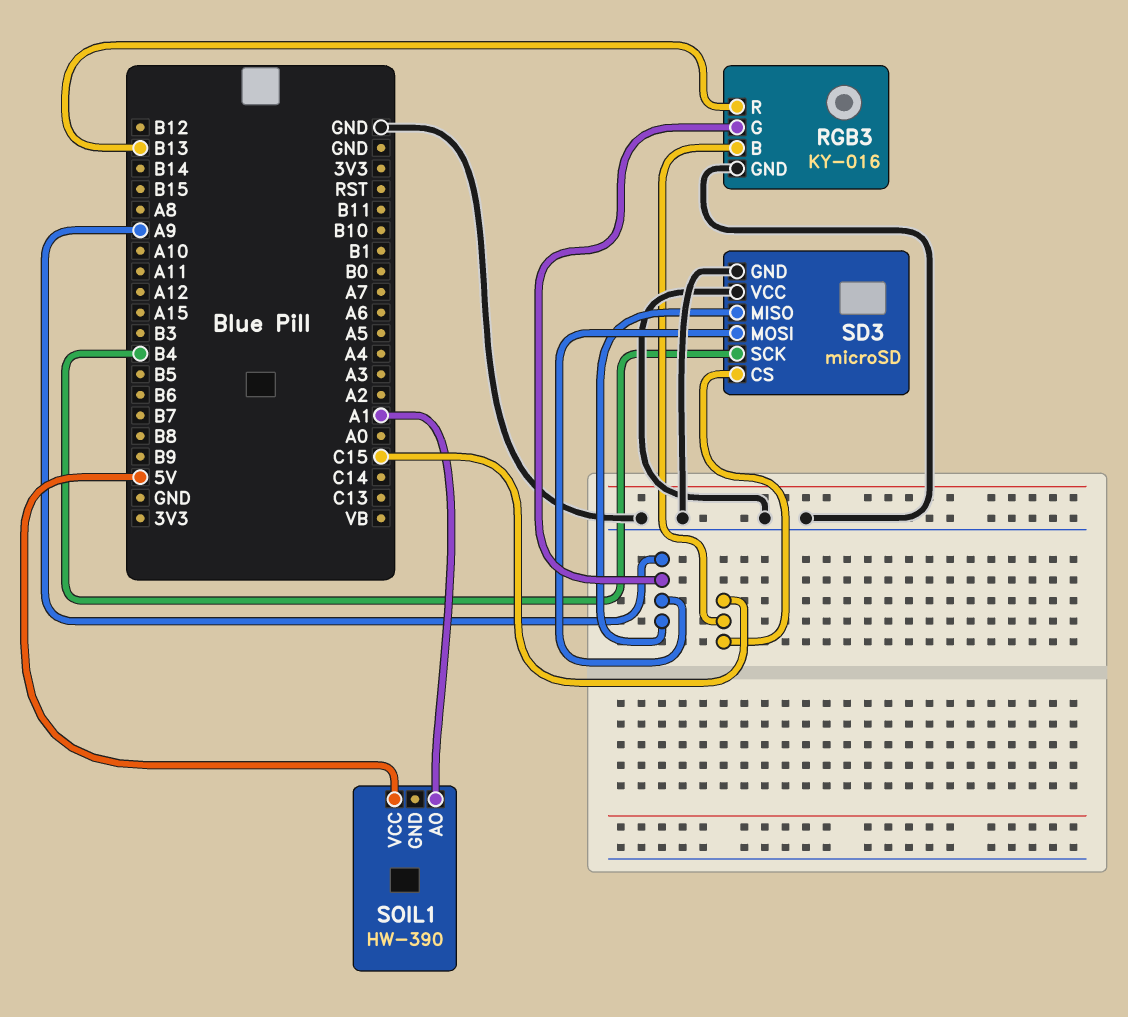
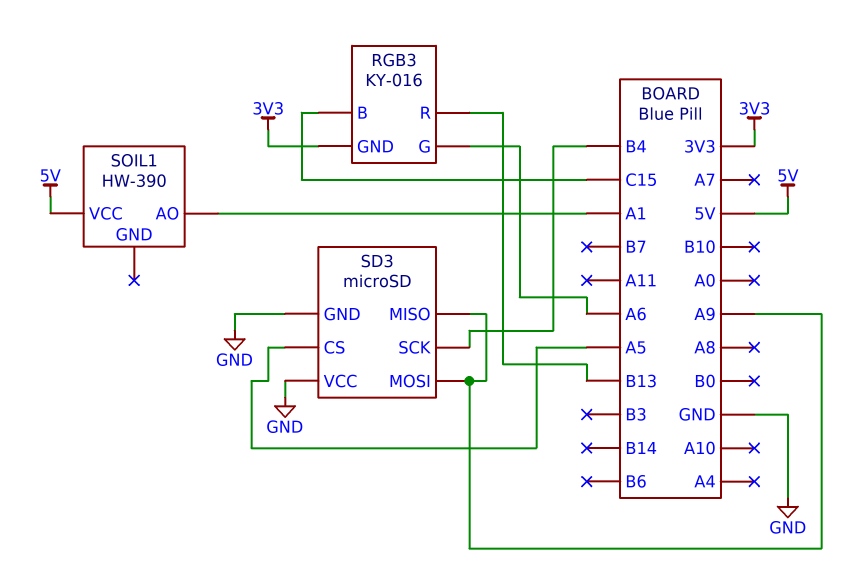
RGB3 pin G: A9 -> A6
RGB3 pin GND: GND -> 3V3
SD3 pin CS: C15 -> A5

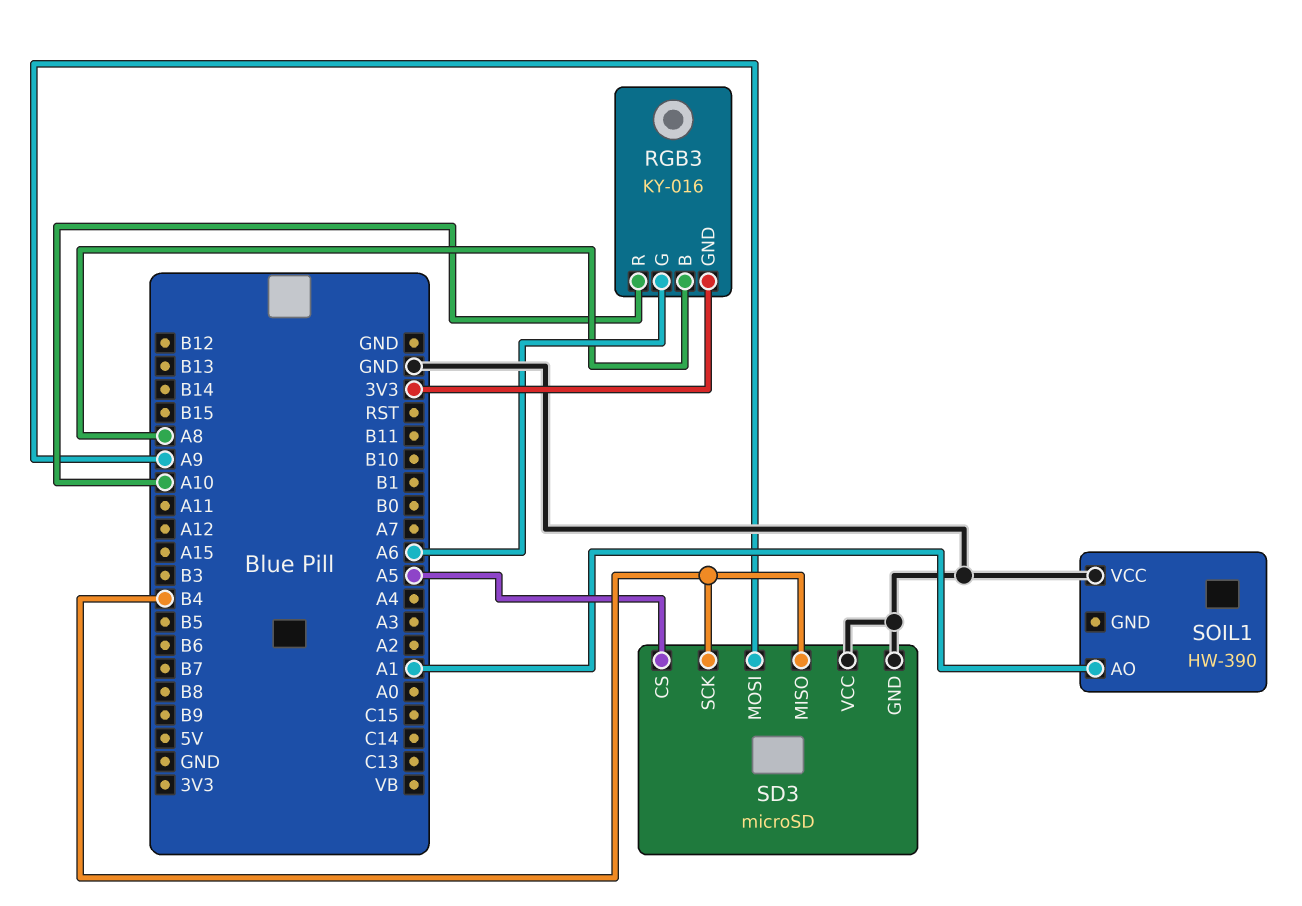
RGB3 pin B: C15 -> A8
RGB3 pin R: B13 -> A10
SD3 pin MISO: A9 -> B4
SOIL1 pin VCC: 5V -> GND

